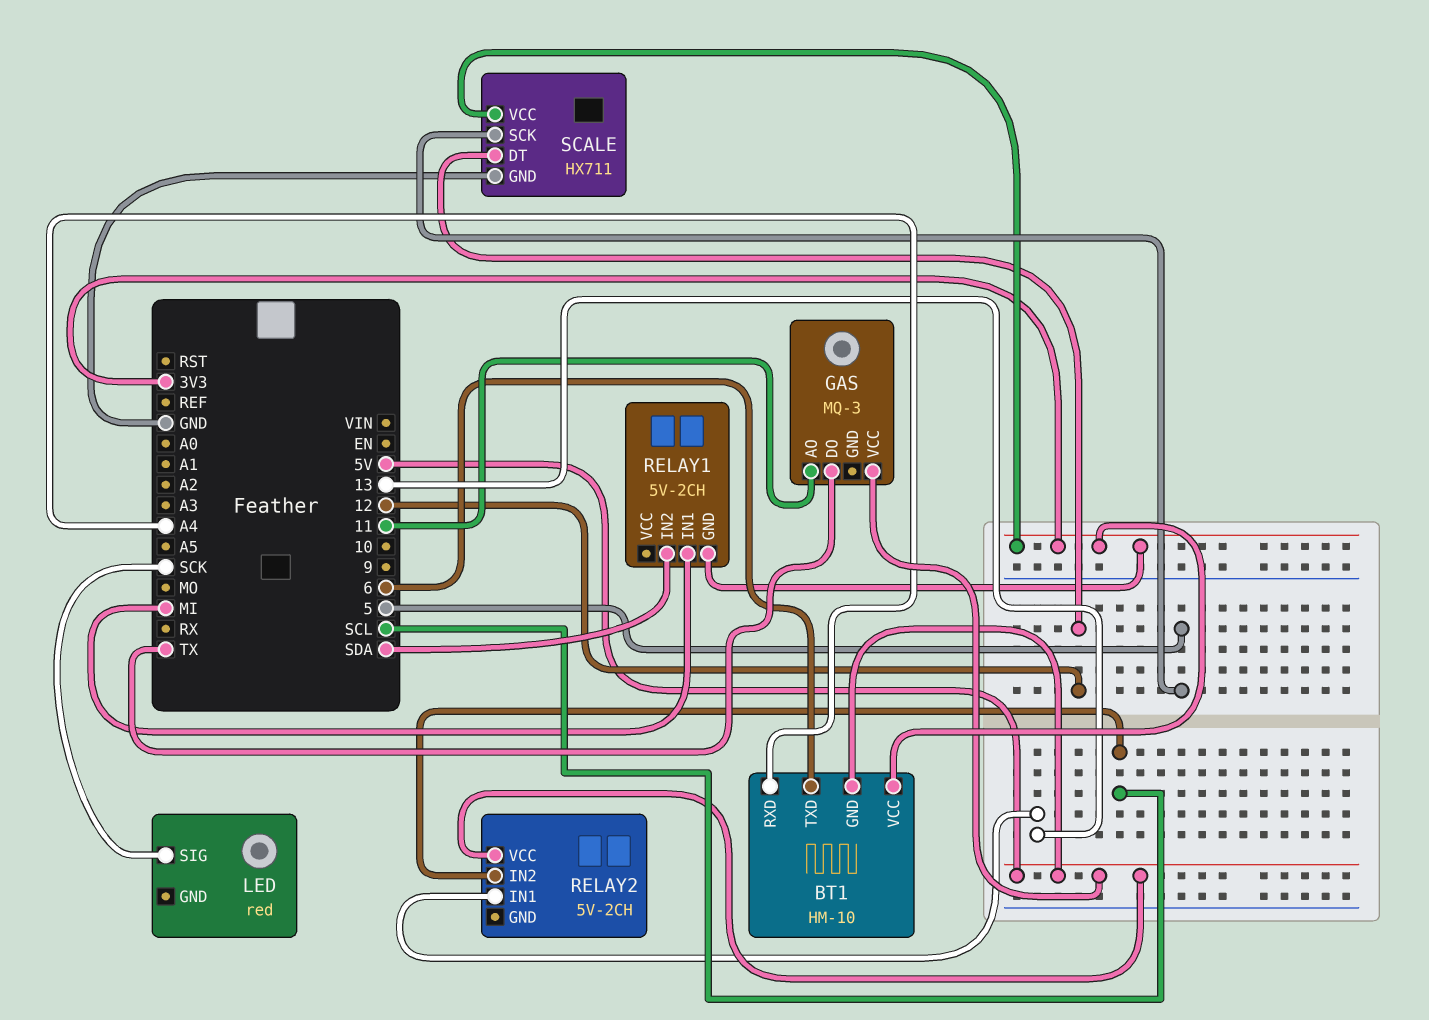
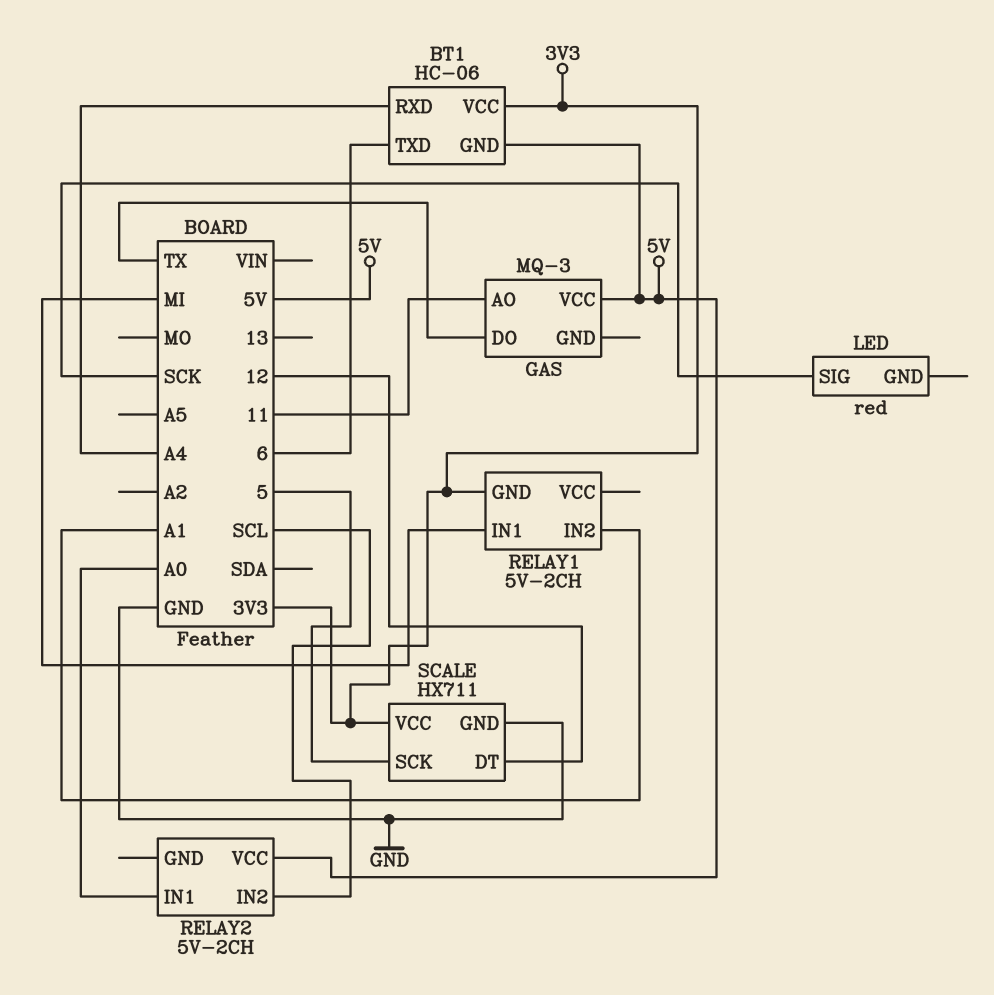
BT1: HM-10 -> HC-06
RELAY1 pin IN2: SDA -> A1
RELAY2 pin IN1: 13 -> A0

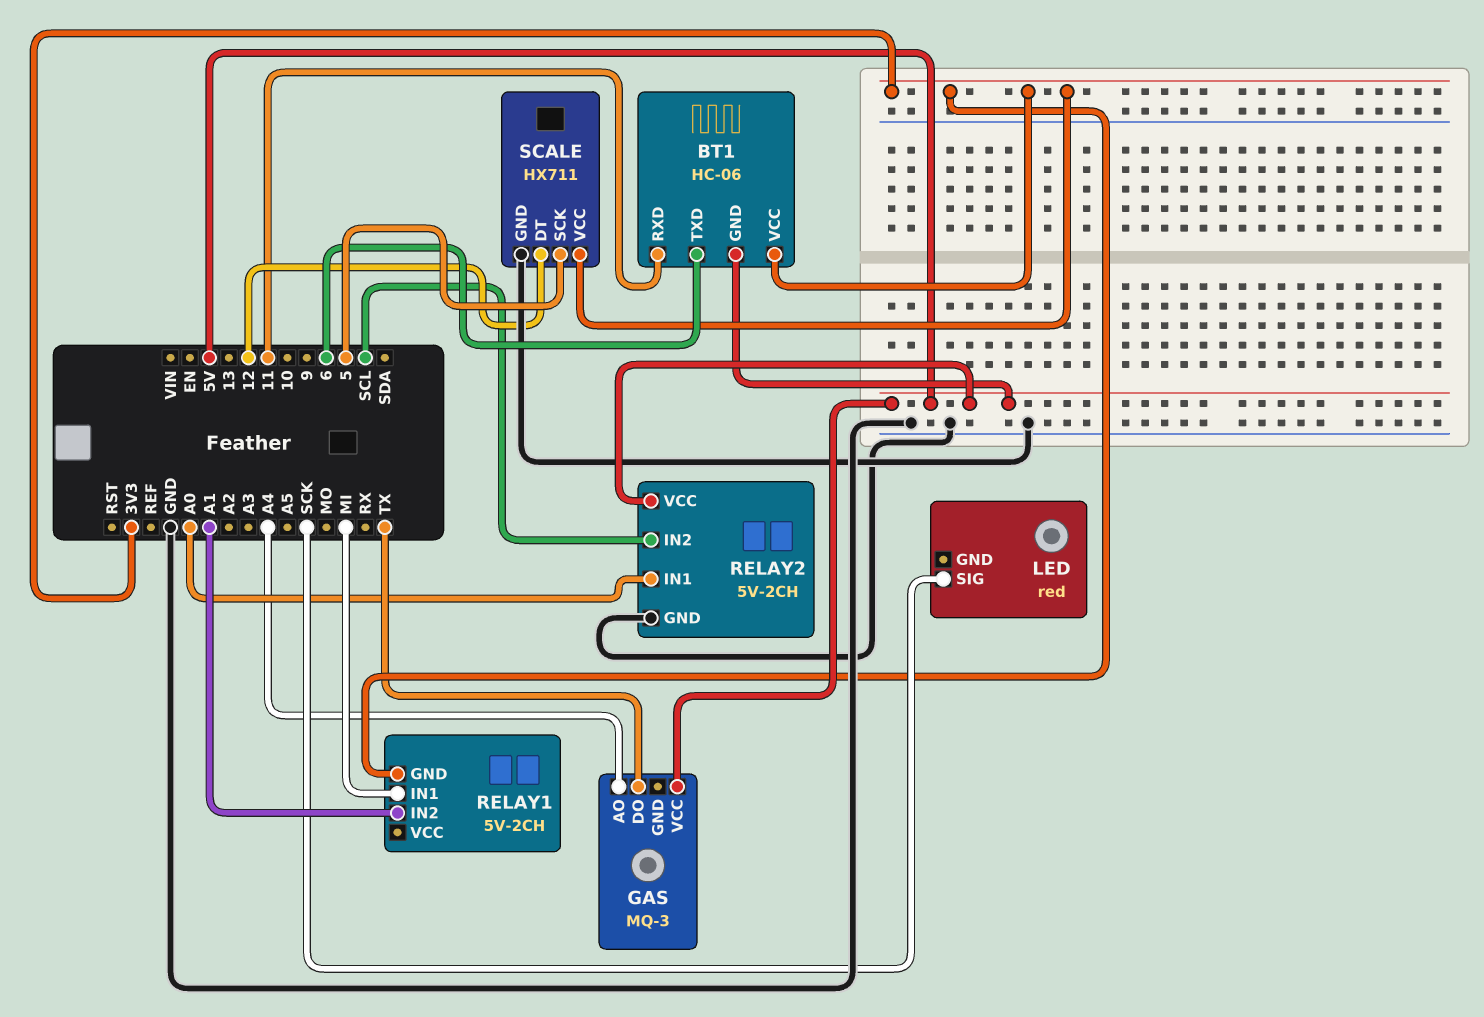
BT1 pin RXD: A4 -> 11
GAS pin AO: 11 -> A4
RELAY2 pin GND: none -> GND

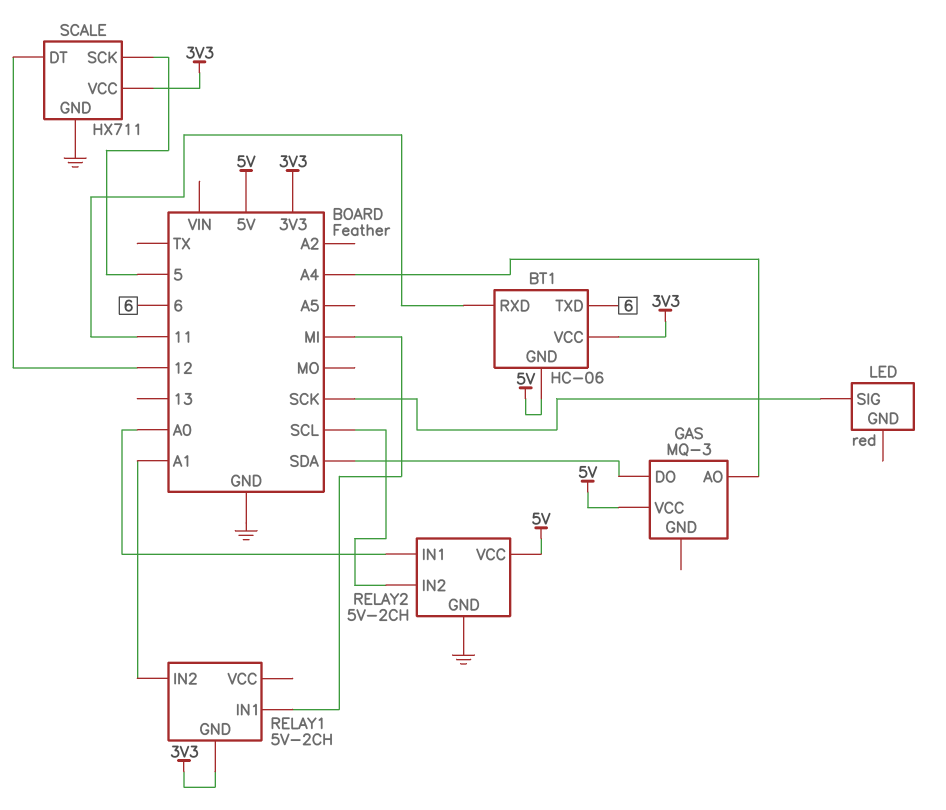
GAS pin DO: TX -> SDA

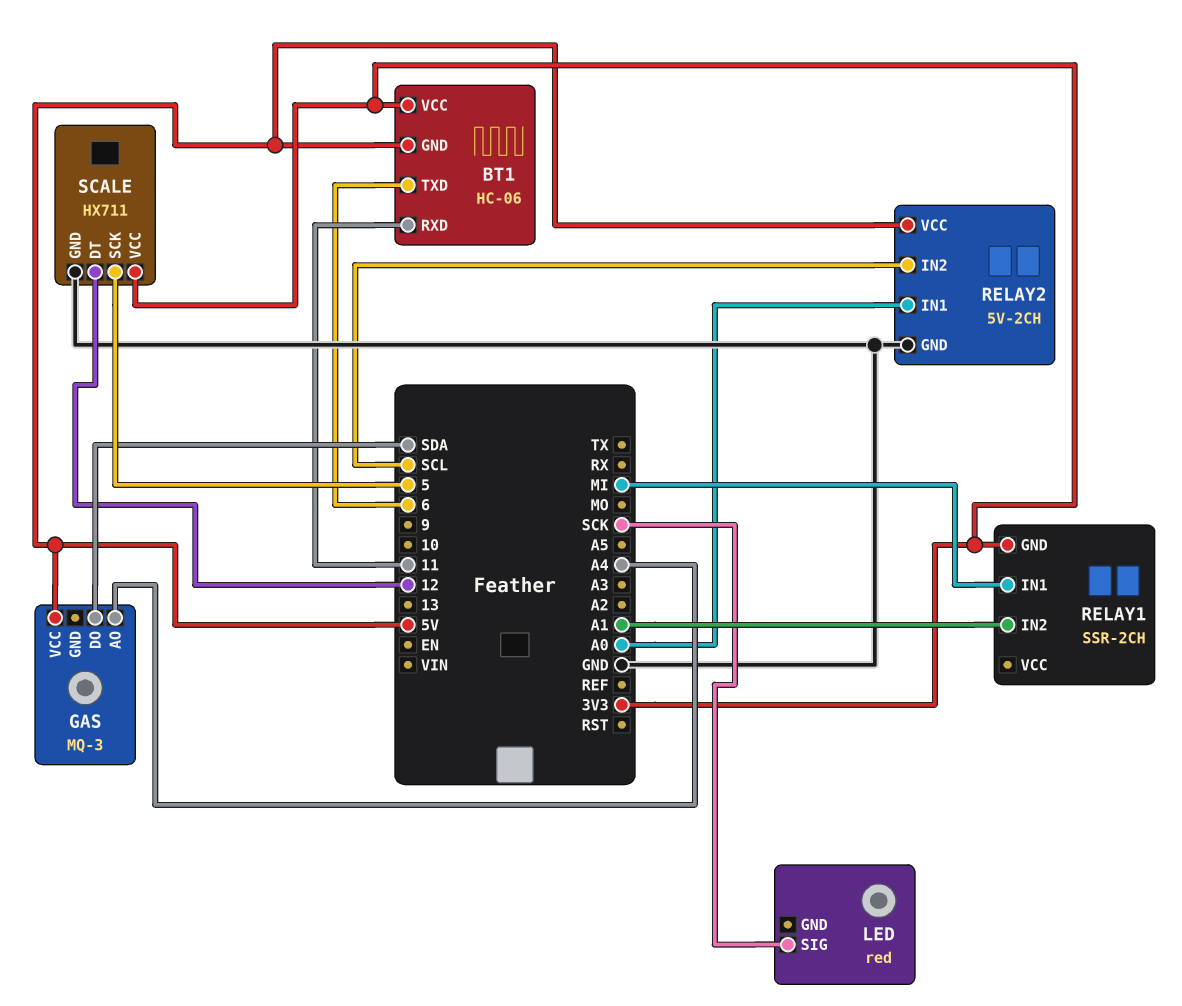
RELAY1: 5V-2CH -> SSR-2CH

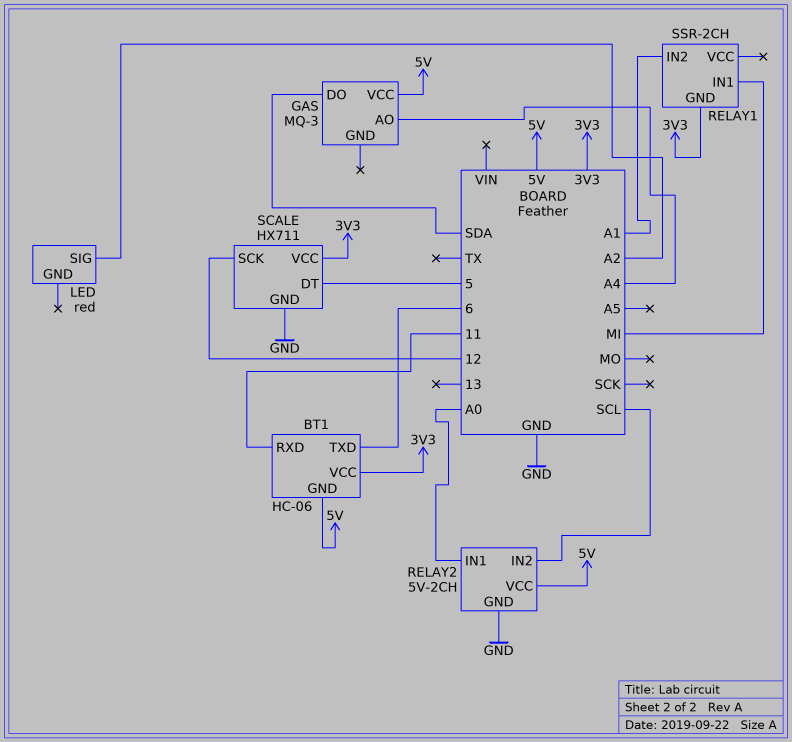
LED pin SIG: SCK -> A2
SCALE pin DT: 12 -> 5
SCALE pin SCK: 5 -> 12

